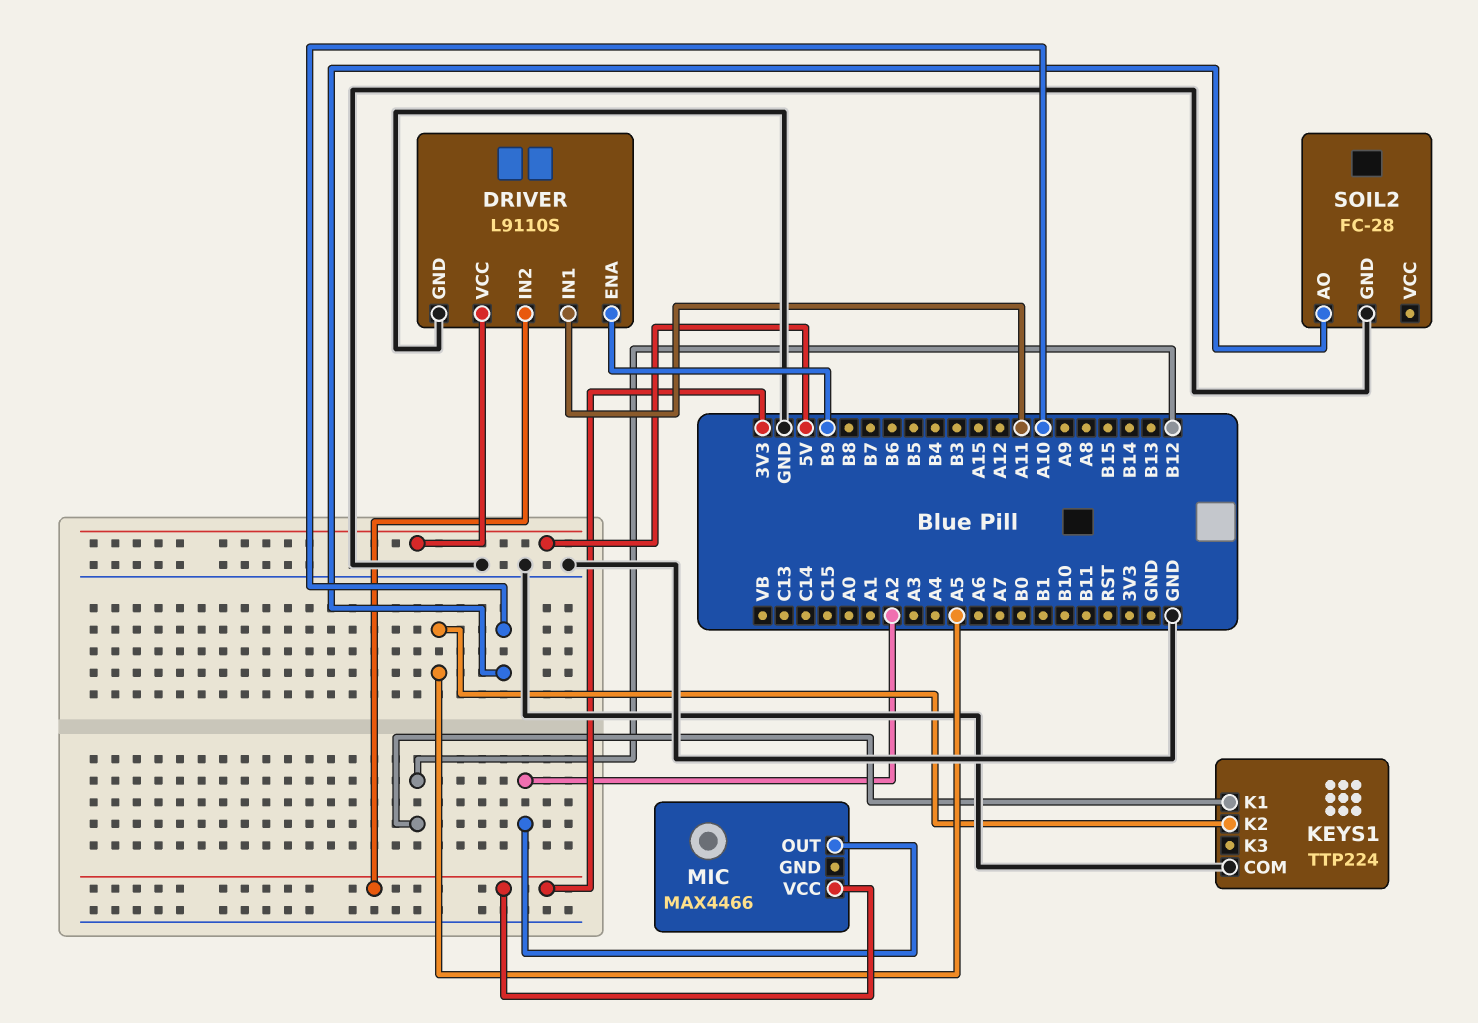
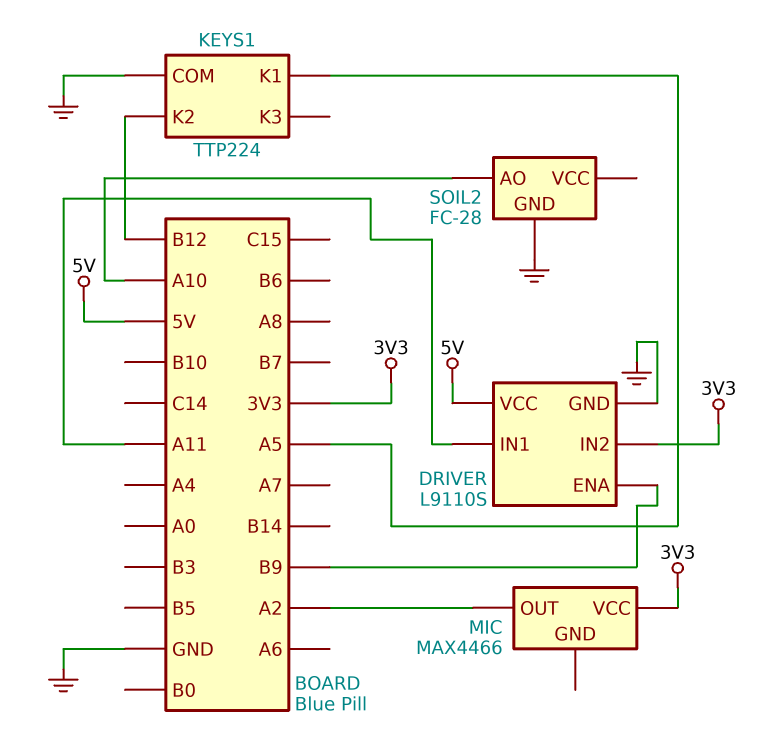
KEYS1 pin K1: B12 -> A5
KEYS1 pin K2: A5 -> B12

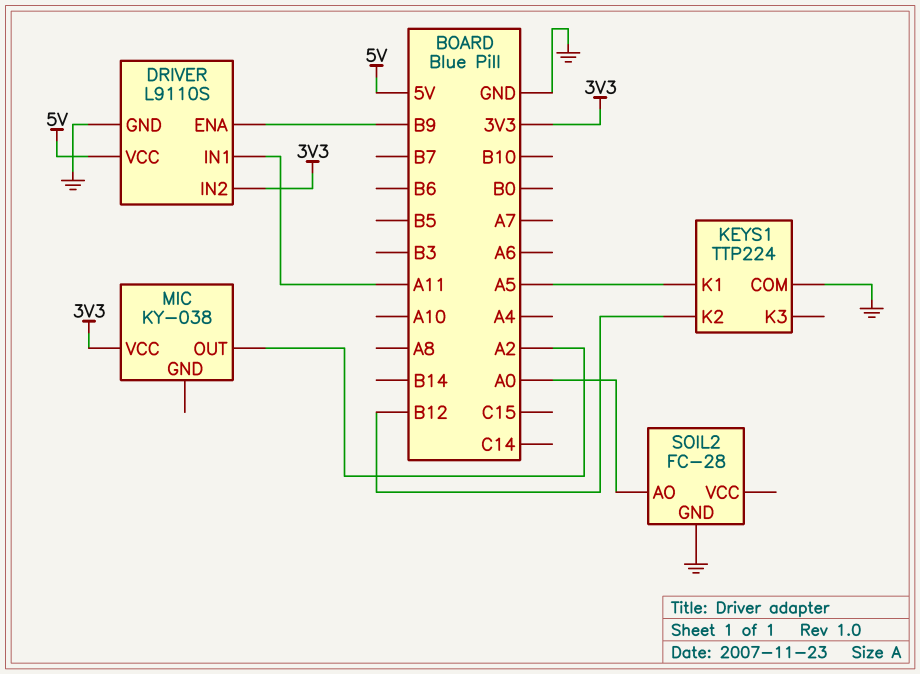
MIC: MAX4466 -> KY-038
SOIL2 pin AO: A10 -> A0

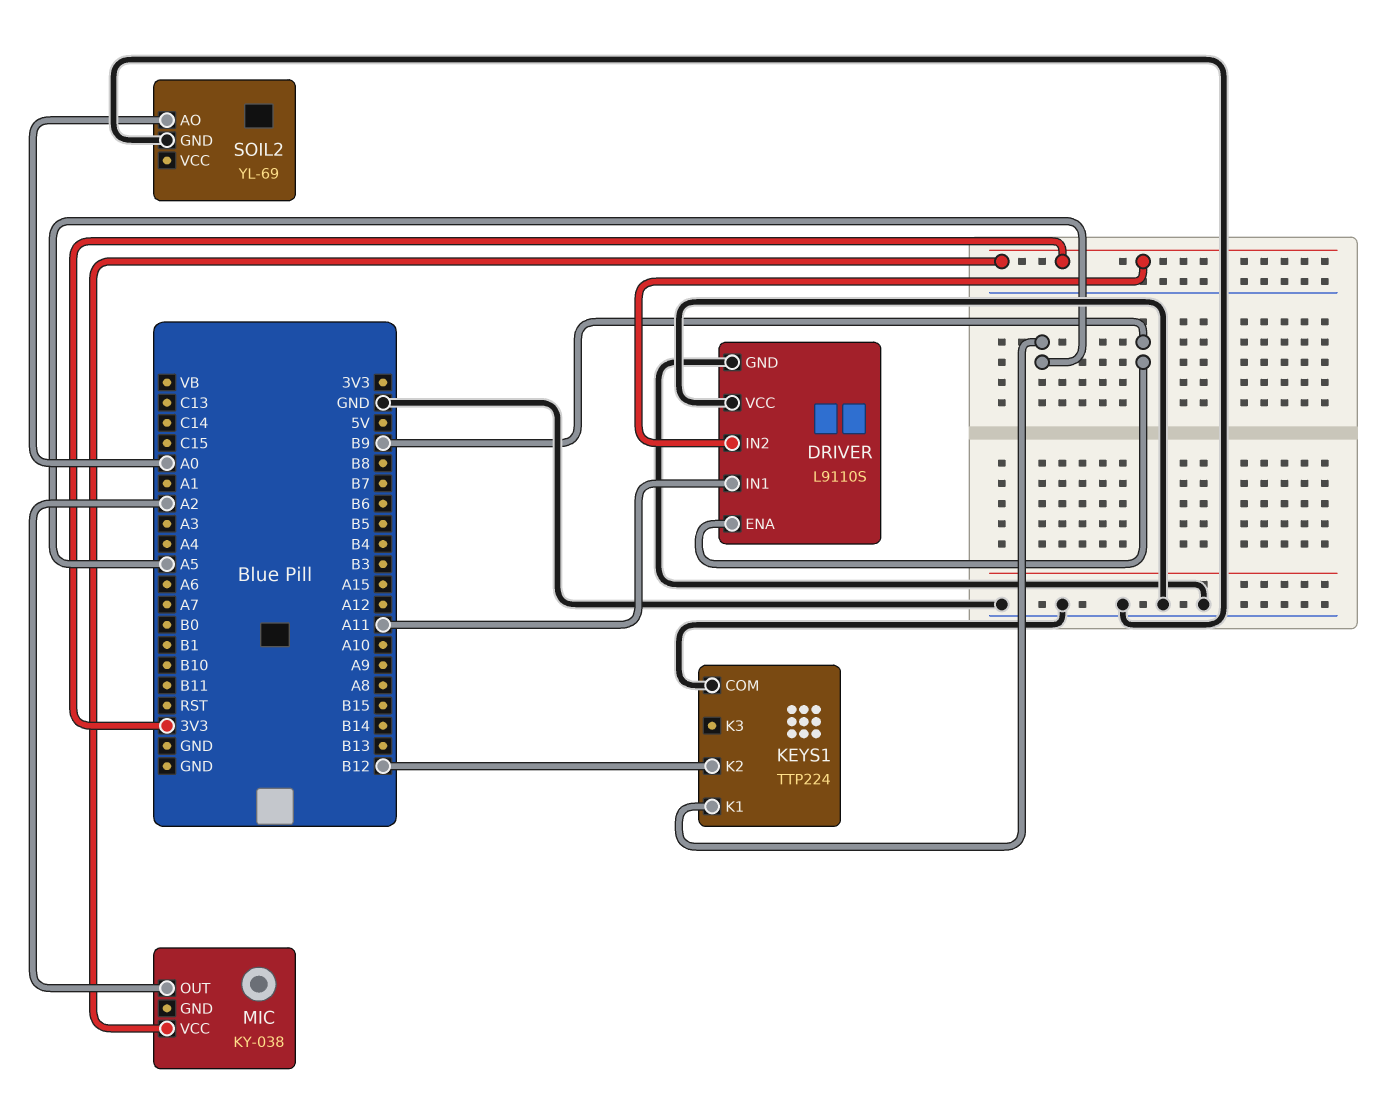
DRIVER pin VCC: 5V -> GND
SOIL2: FC-28 -> YL-69

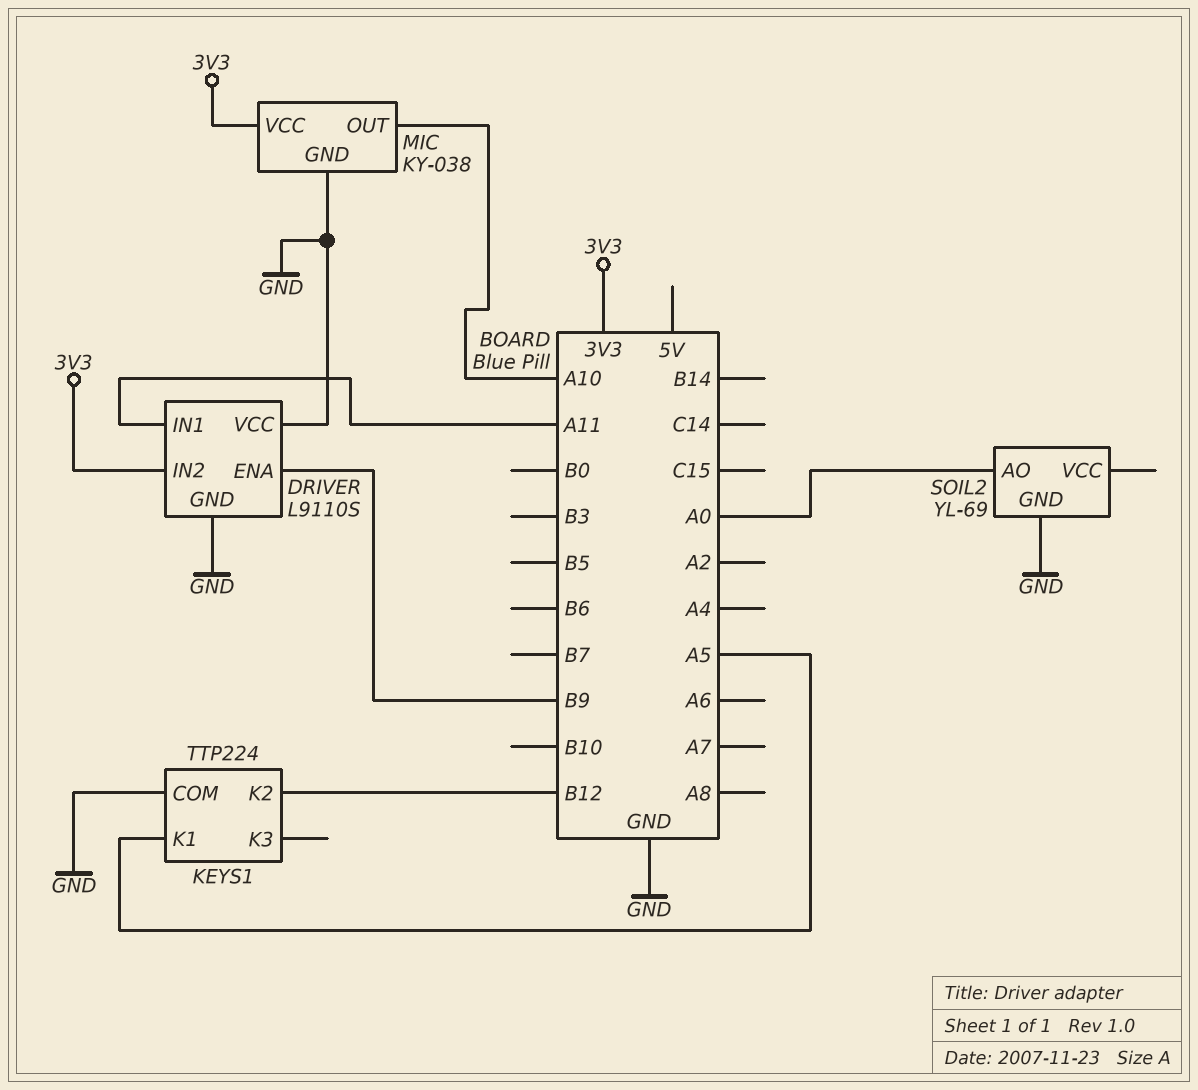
MIC pin GND: none -> GND
MIC pin OUT: A2 -> A10

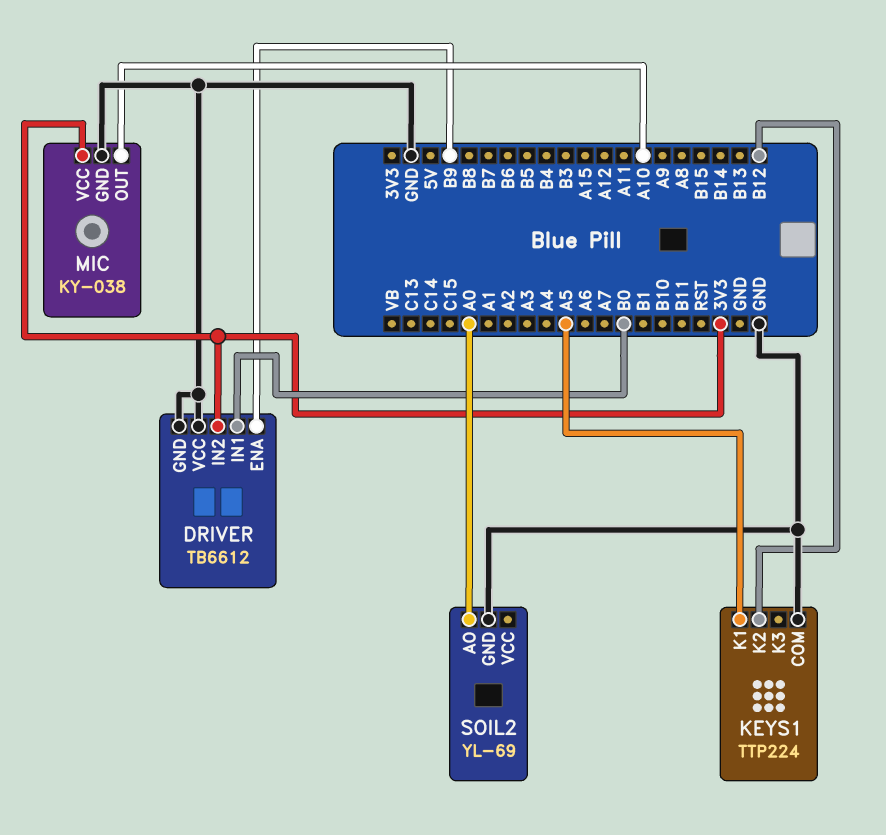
DRIVER: L9110S -> TB6612
DRIVER pin IN1: A11 -> B0

